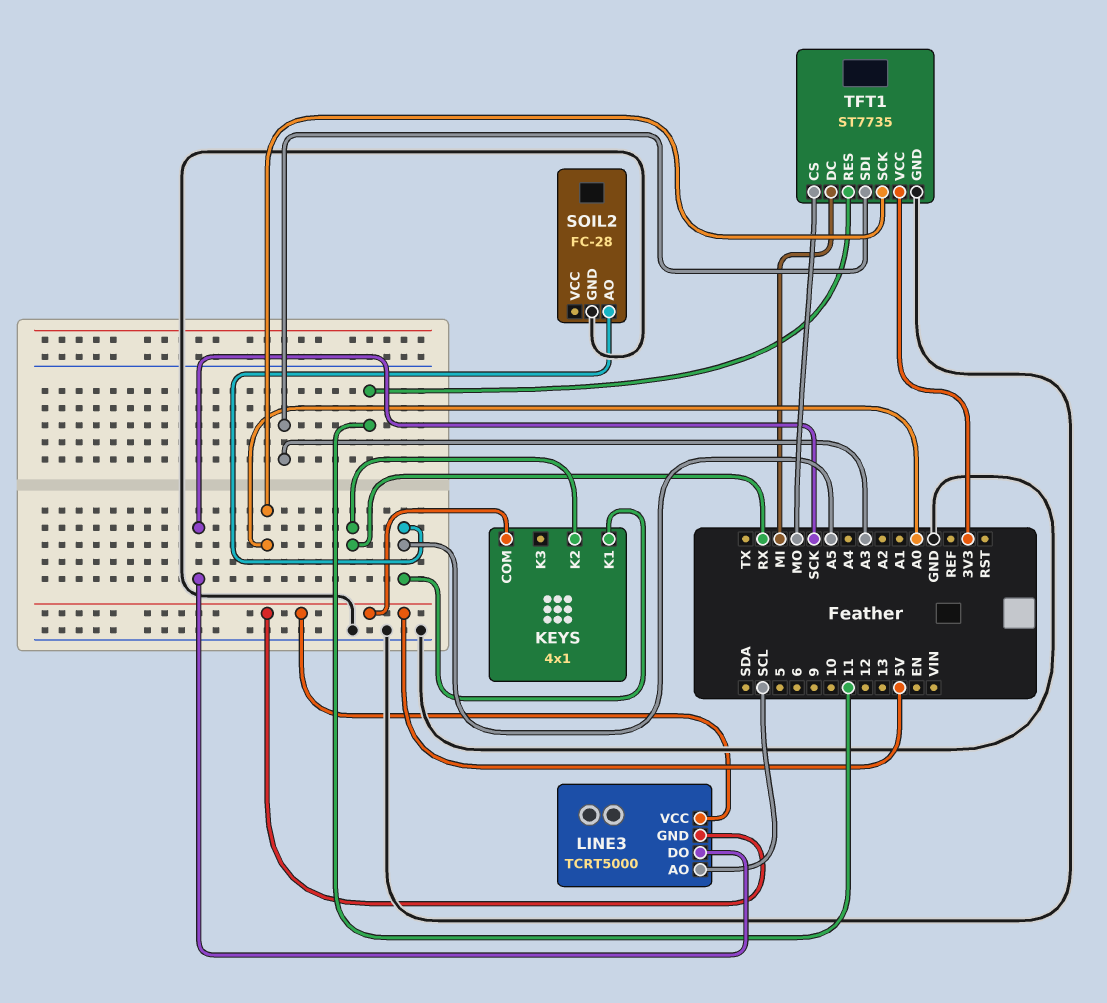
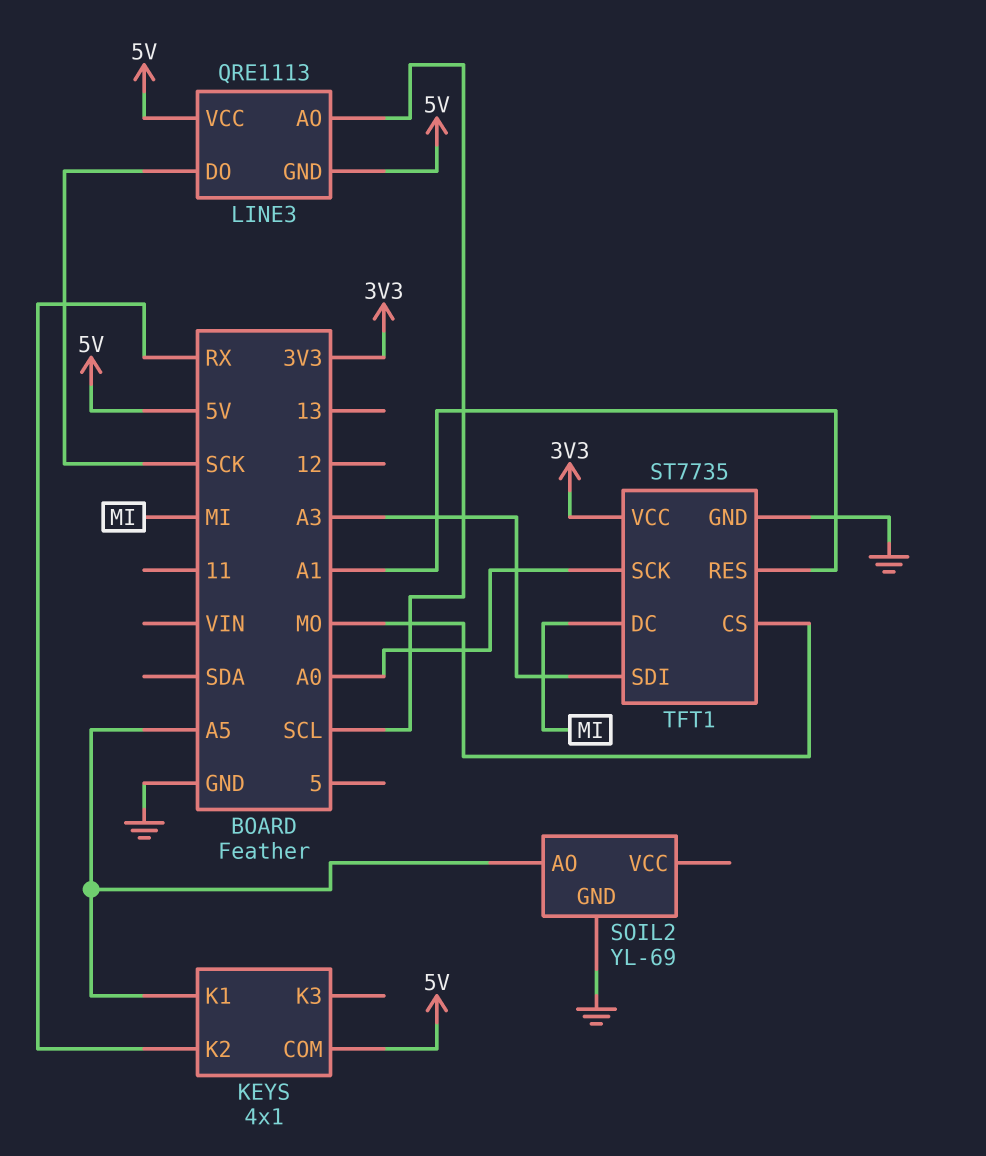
LINE3: TCRT5000 -> QRE1113
SOIL2: FC-28 -> YL-69
TFT1 pin RES: 11 -> A1

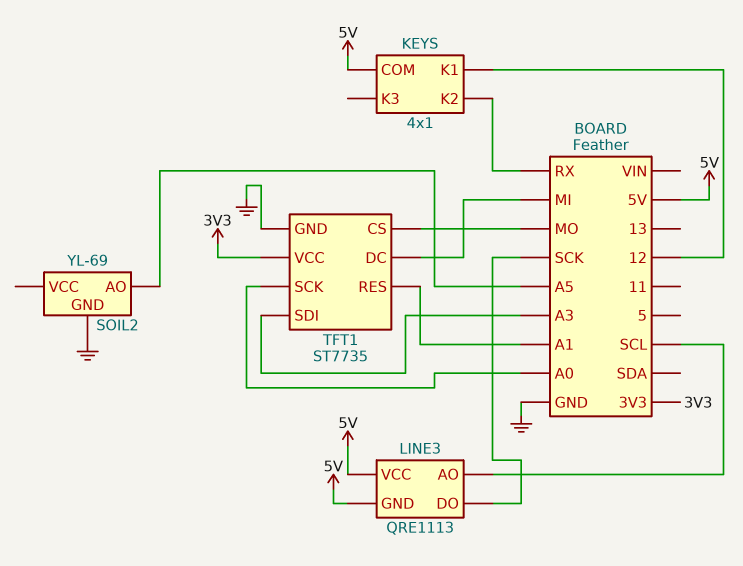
KEYS pin K1: A5 -> 12

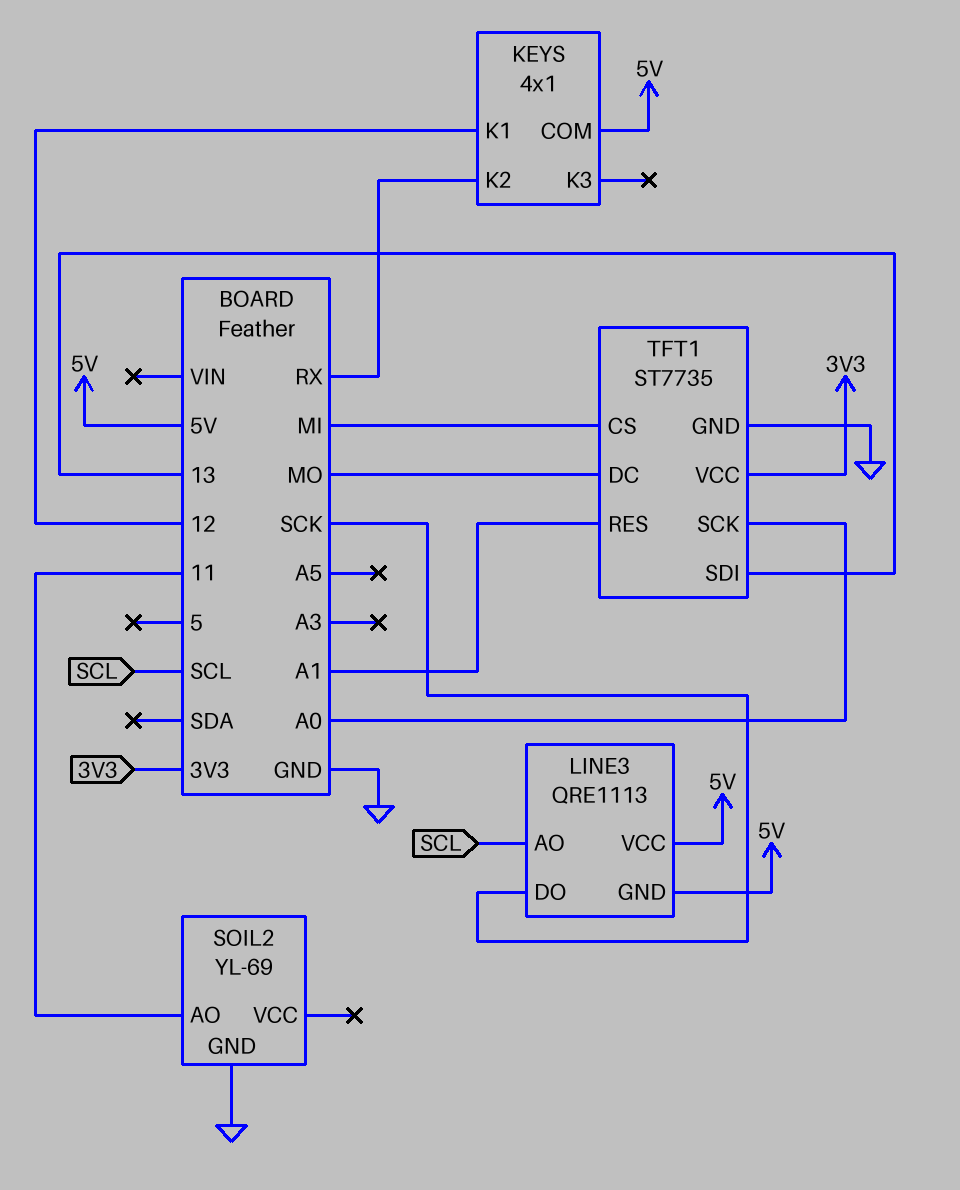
SOIL2 pin AO: A5 -> 11
TFT1 pin CS: MO -> MI
TFT1 pin DC: MI -> MO
TFT1 pin SDI: A3 -> 13

